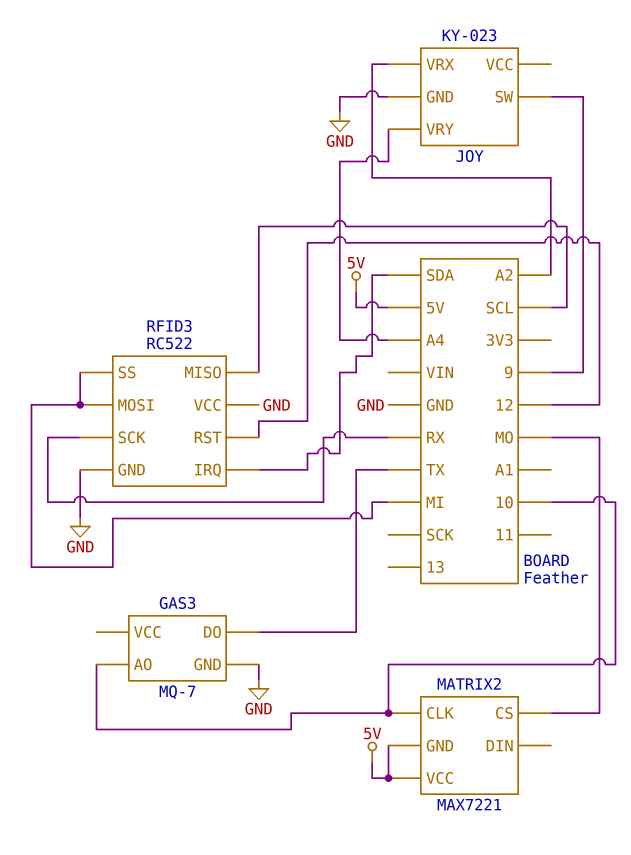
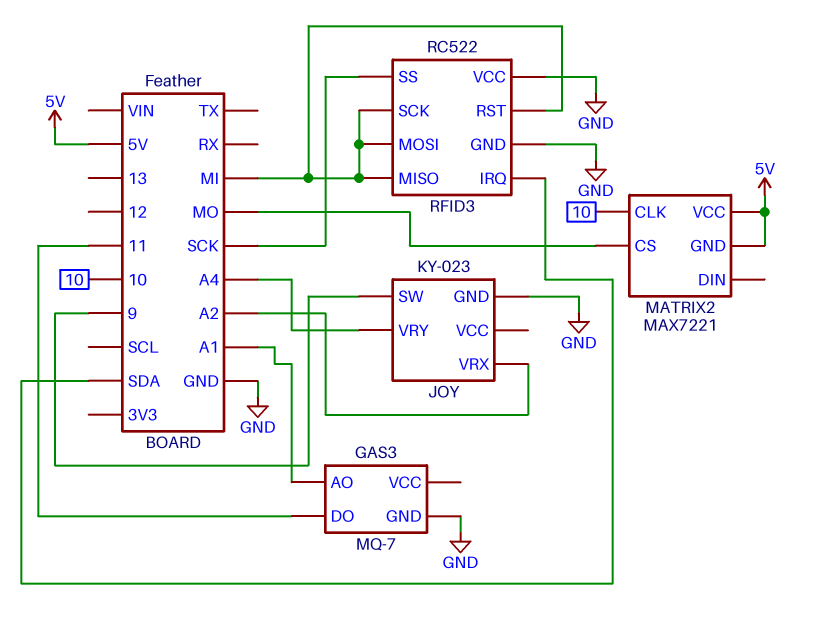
GAS3 pin AO: 10 -> A1
GAS3 pin DO: TX -> 11
RFID3 pin MISO: SCL -> MI
RFID3 pin RST: 12 -> MI
RFID3 pin SCK: RX -> MI
RFID3 pin SS: MI -> SCK

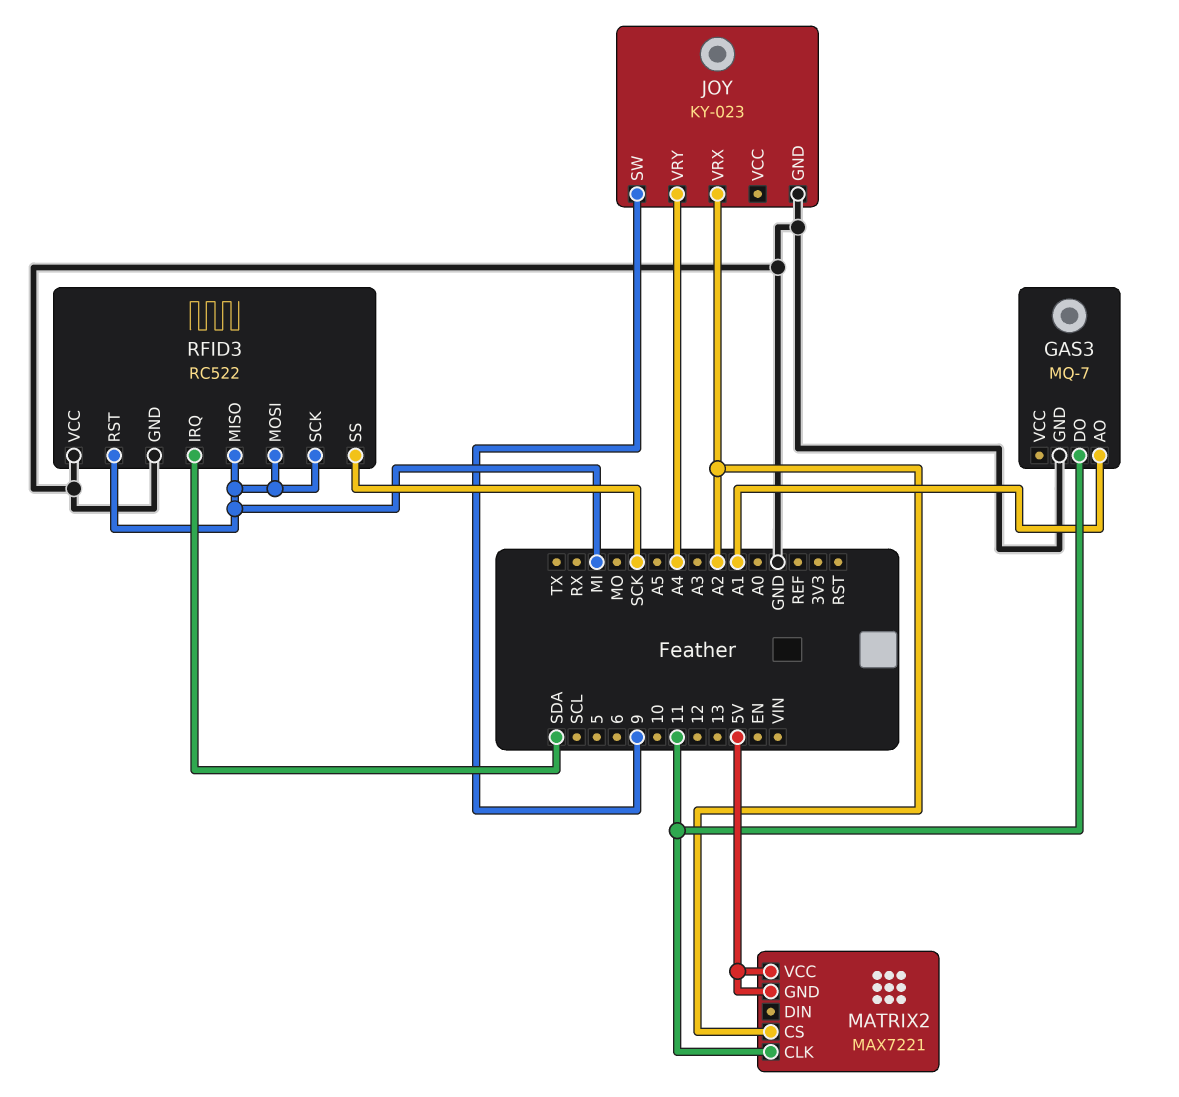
MATRIX2 pin CLK: 10 -> 11
MATRIX2 pin CS: MO -> A2

